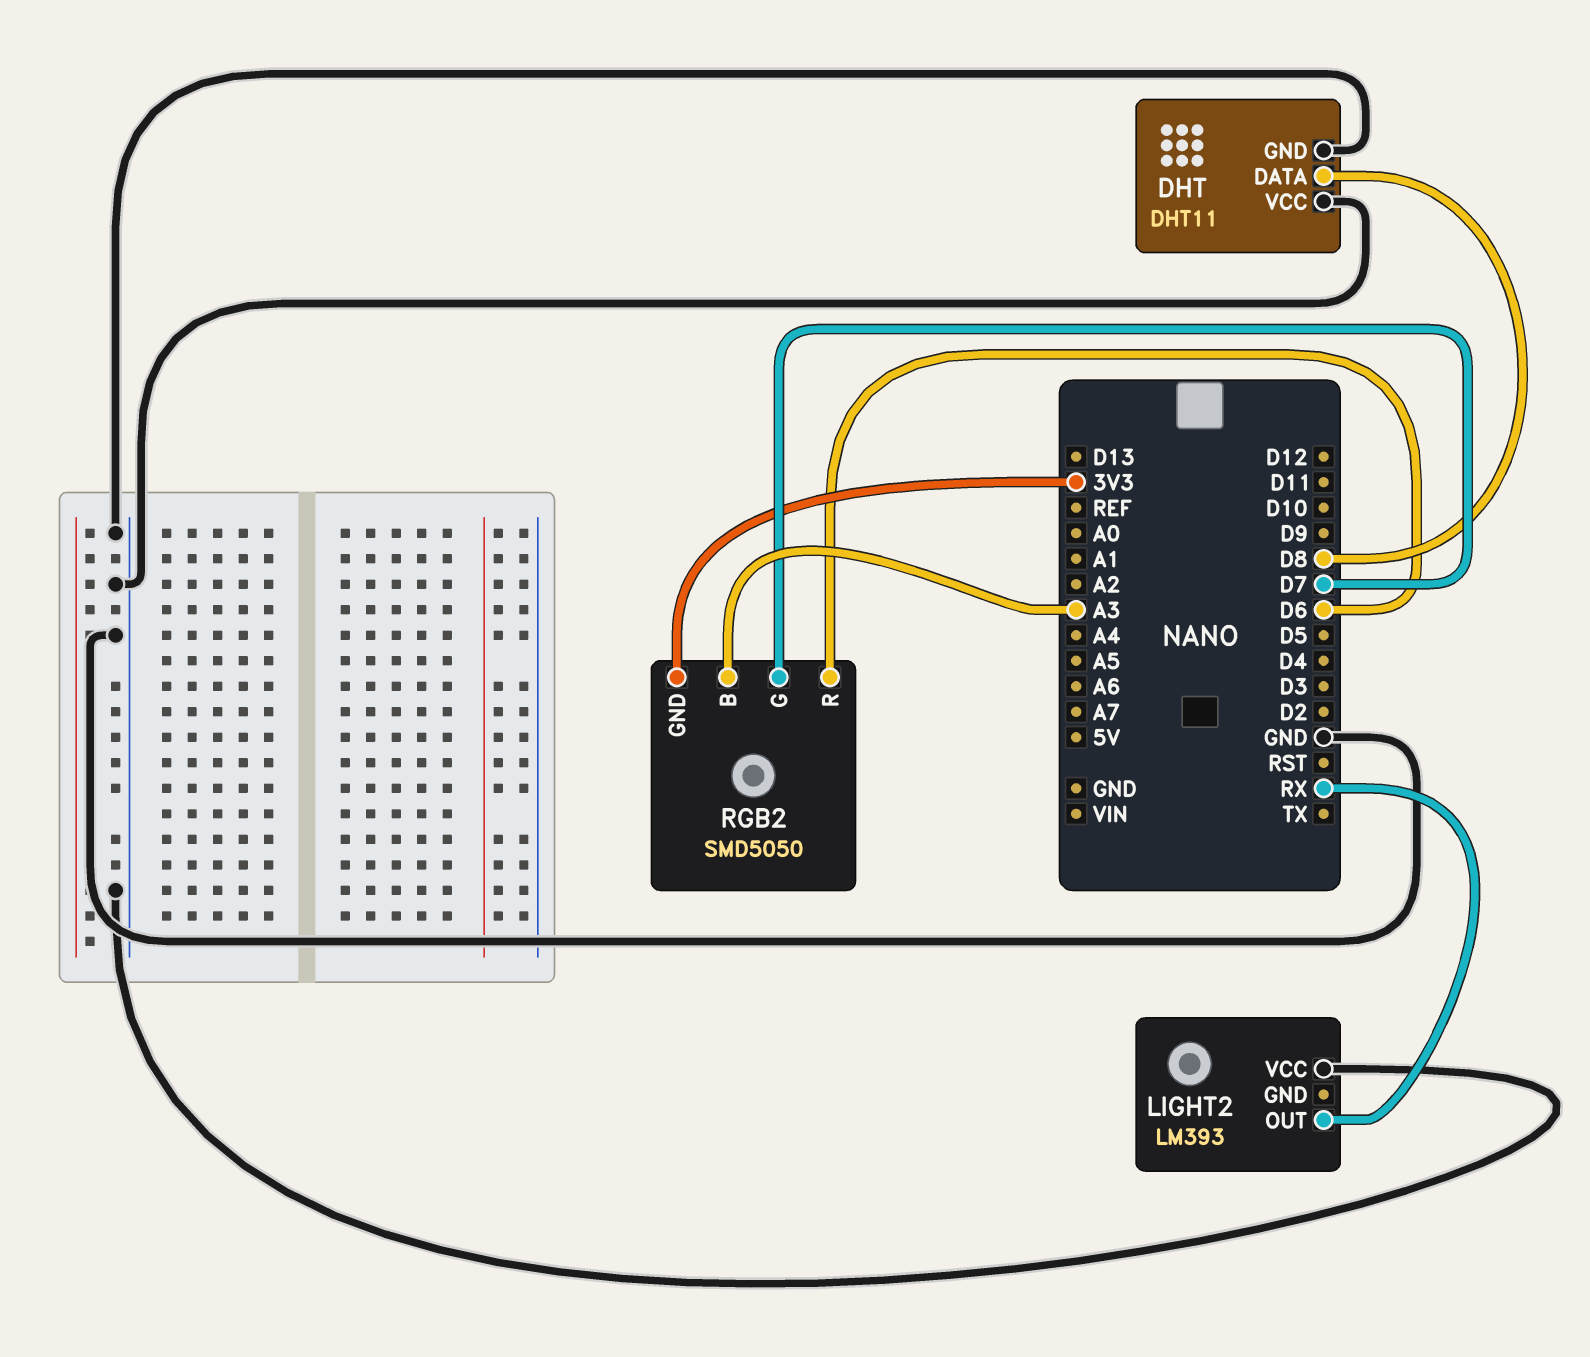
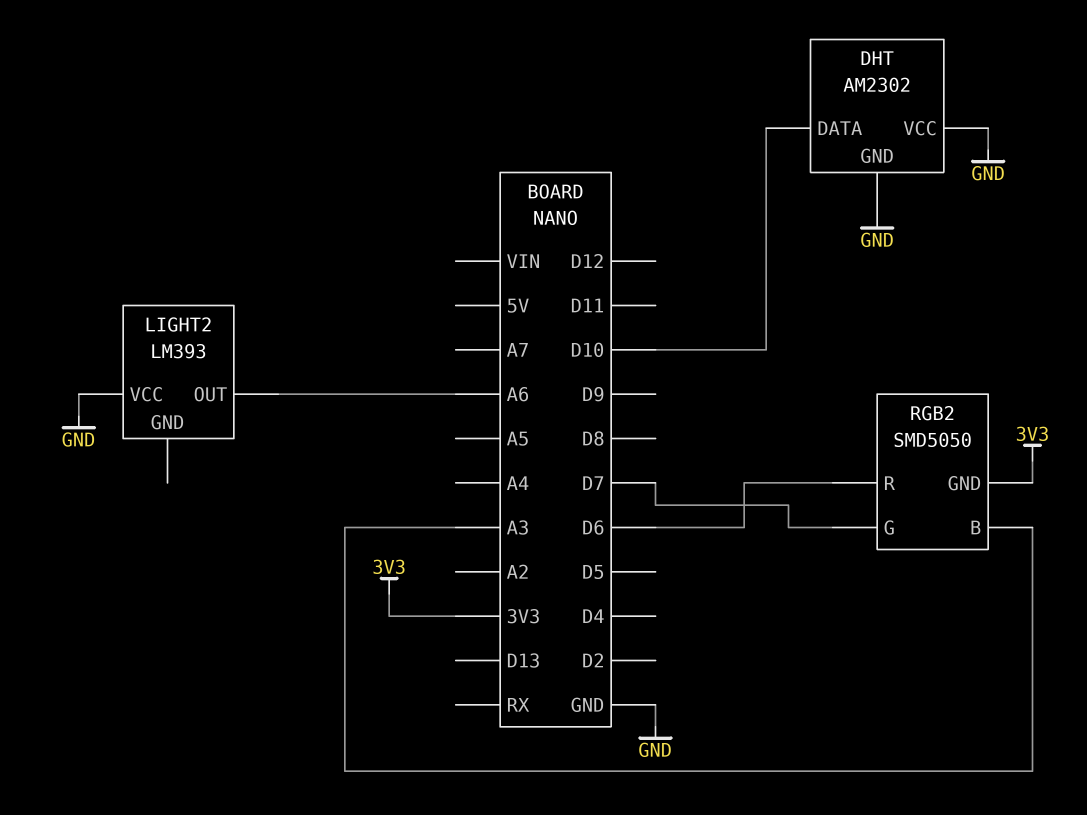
DHT: DHT11 -> AM2302
DHT pin DATA: D8 -> D10
LIGHT2 pin OUT: RX -> A6

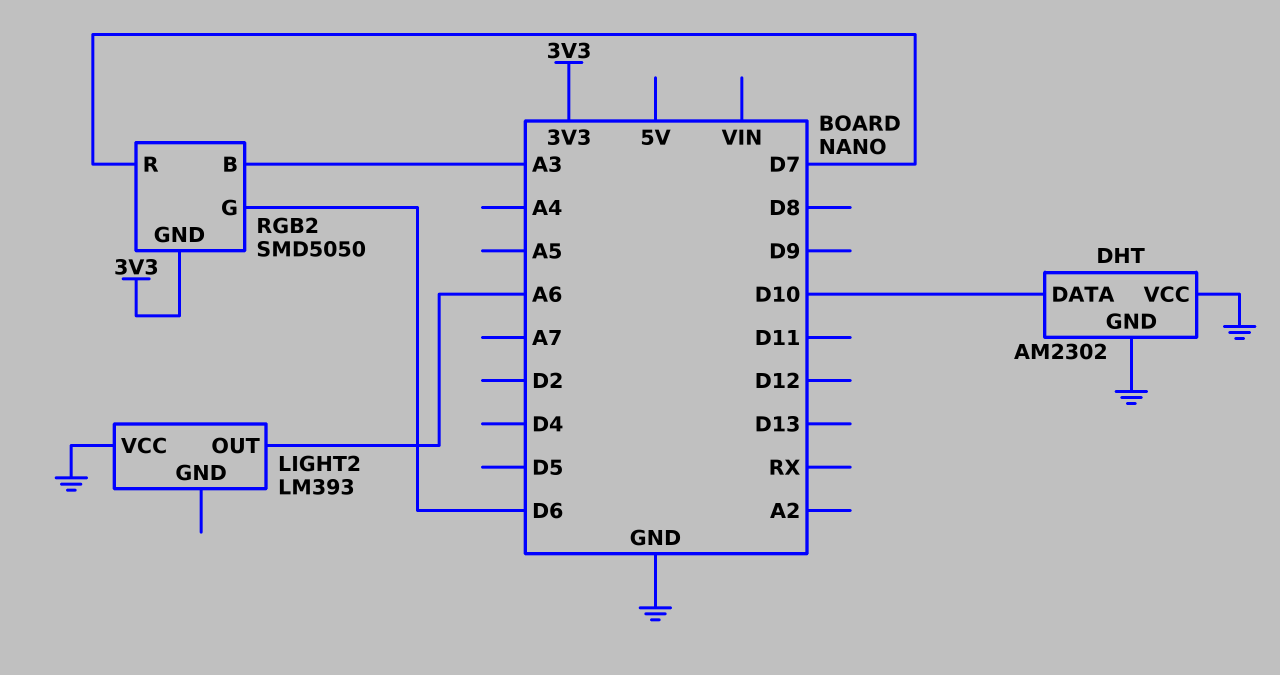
RGB2 pin G: D7 -> D6
RGB2 pin R: D6 -> D7

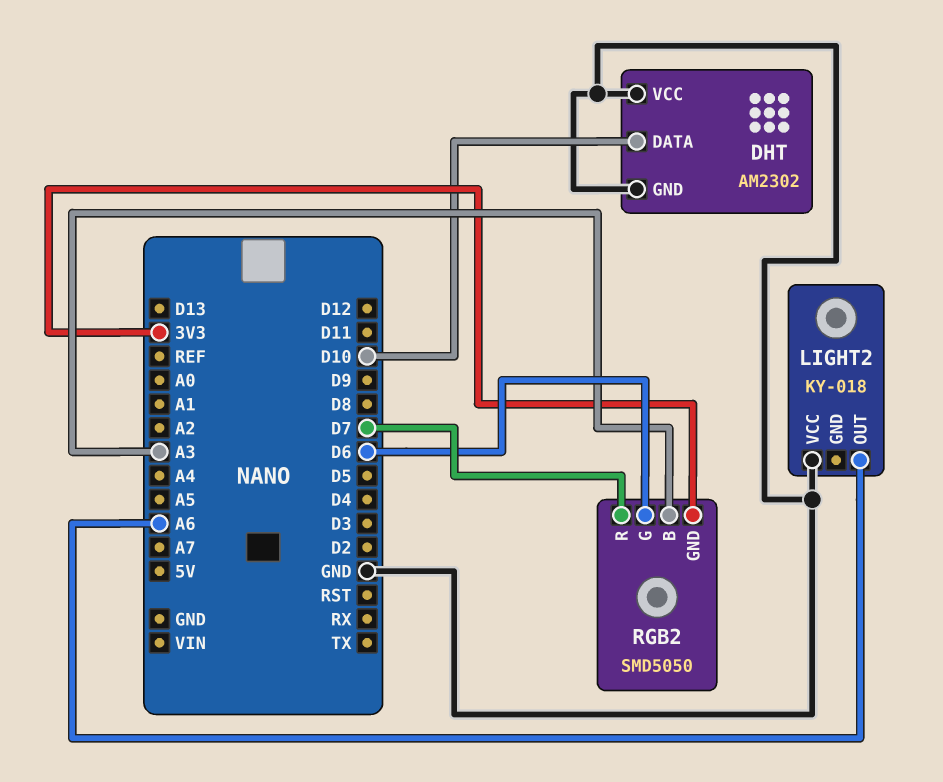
LIGHT2: LM393 -> KY-018

